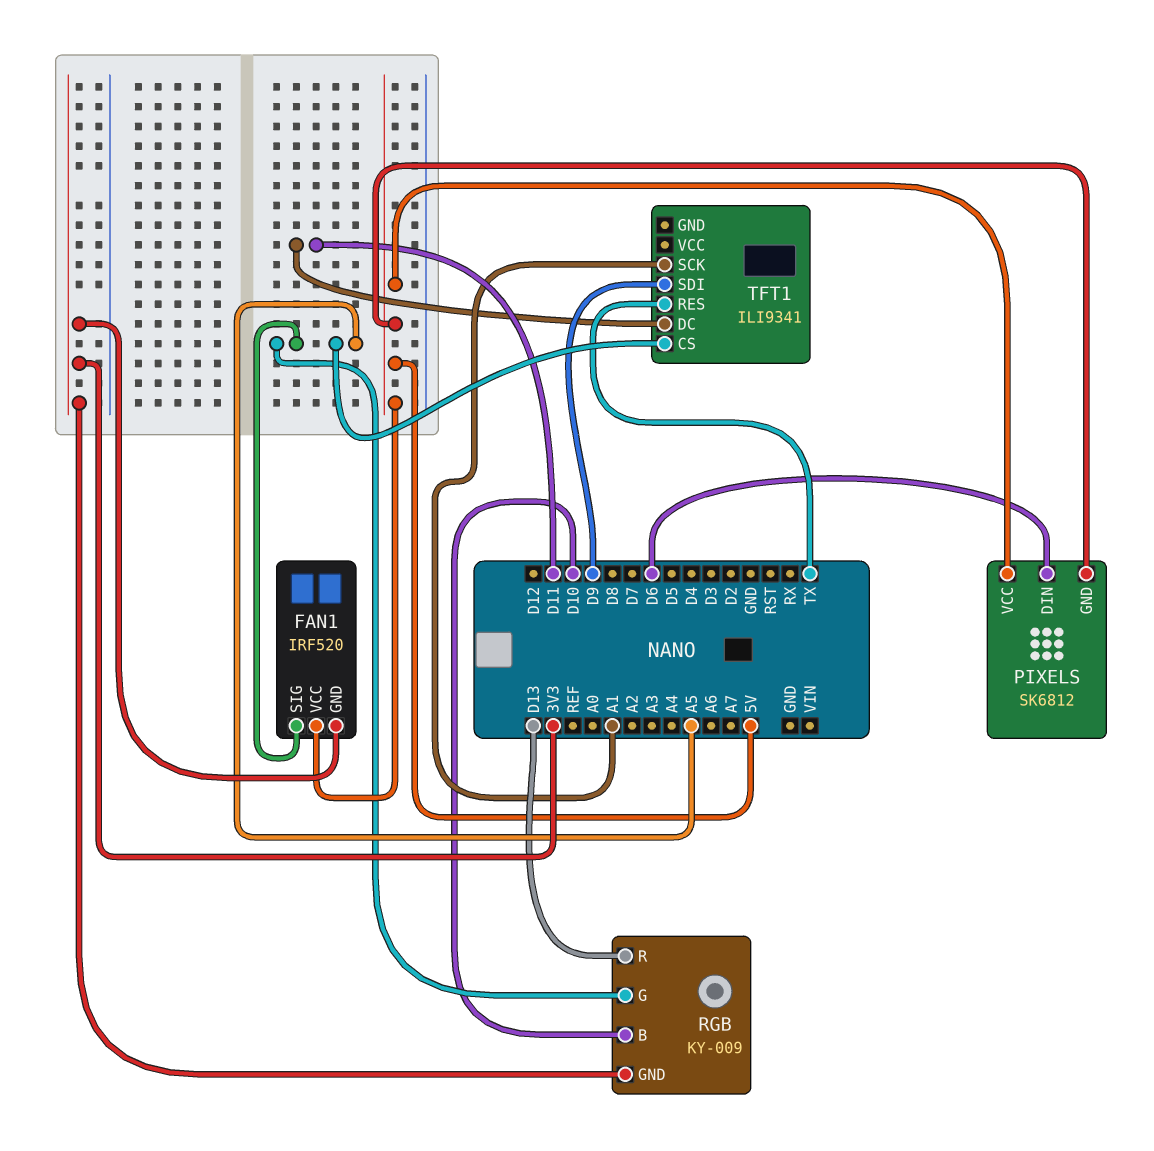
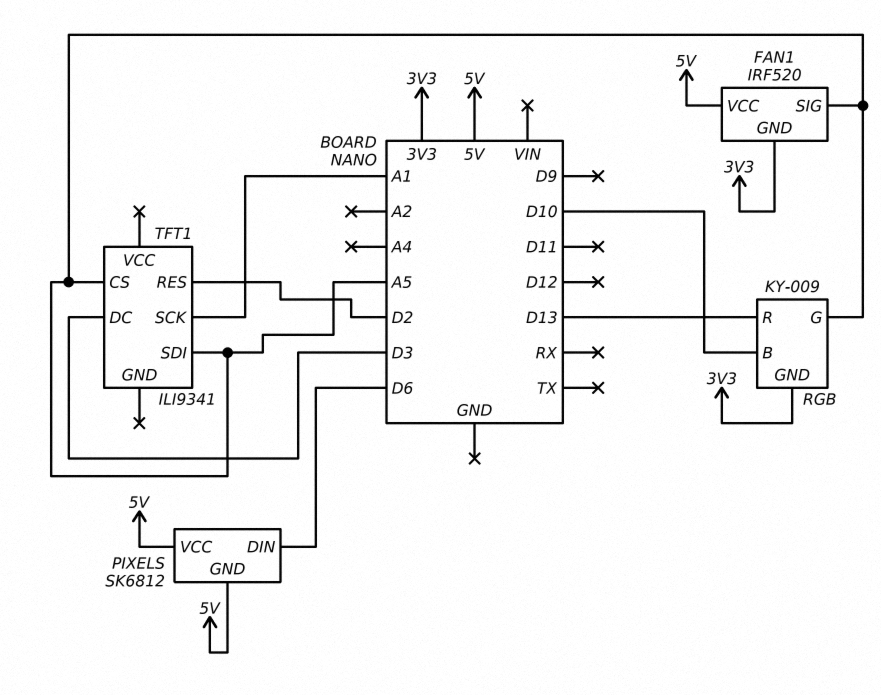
TFT1 pin DC: D11 -> D3
TFT1 pin RES: TX -> D2
TFT1 pin SDI: D9 -> A5

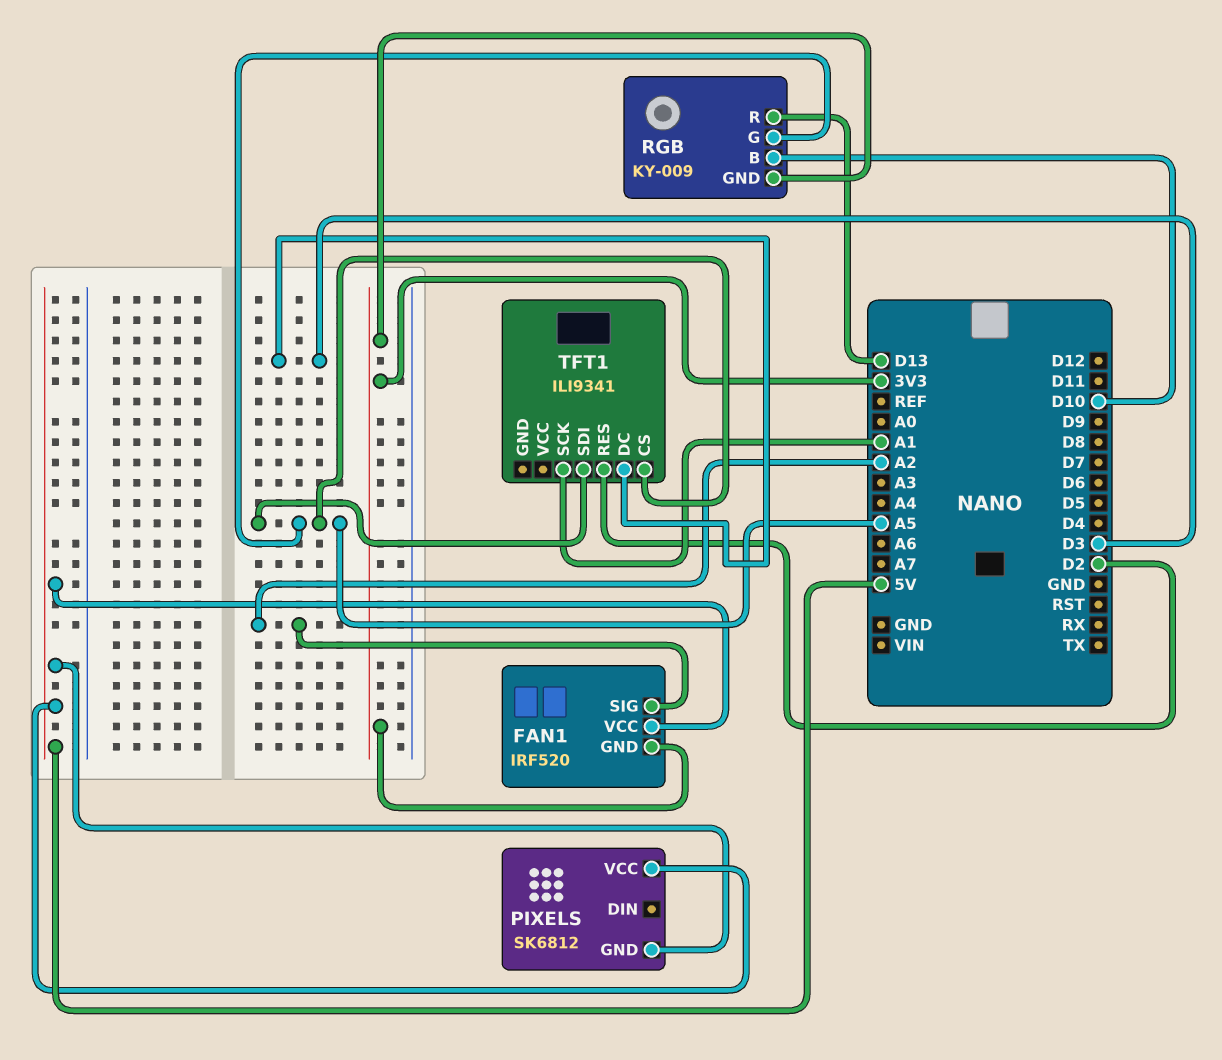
FAN1 pin SIG: A5 -> A2
PIXELS pin DIN: D6 -> none

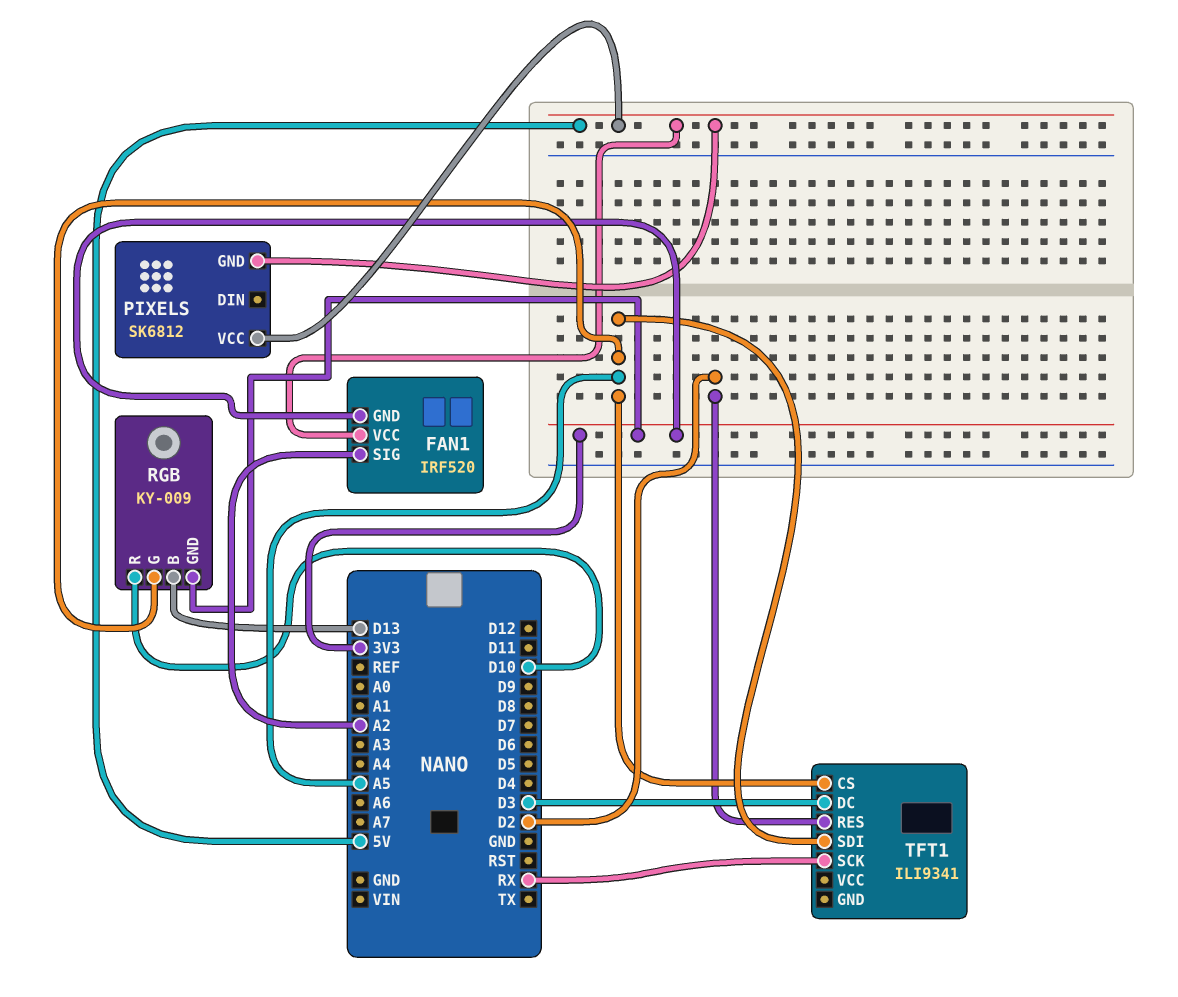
RGB pin B: D10 -> D13
RGB pin R: D13 -> D10
TFT1 pin SCK: A1 -> RX

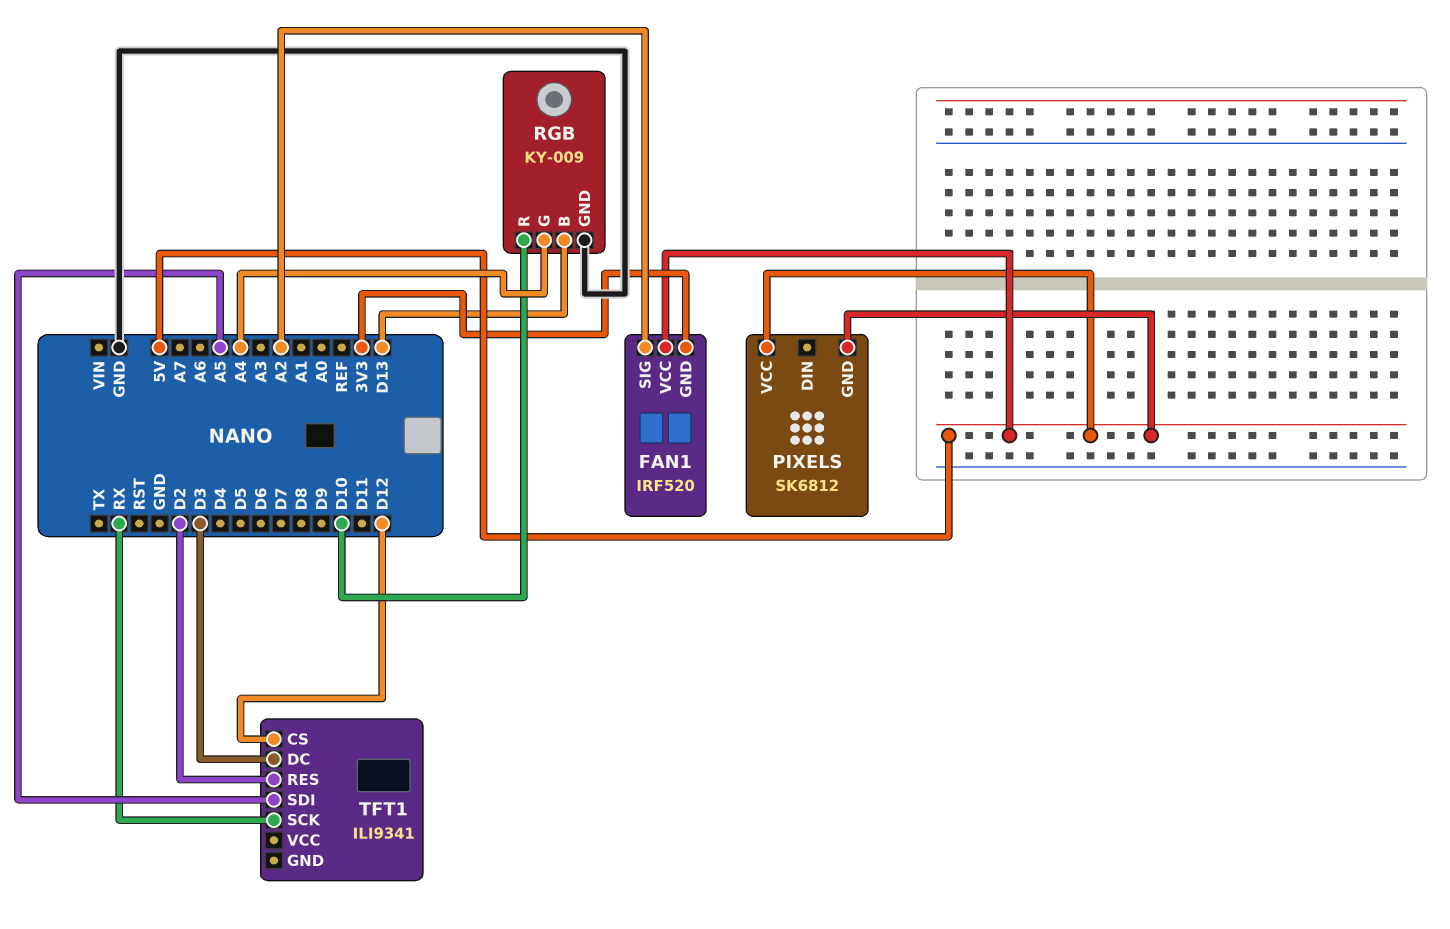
RGB pin G: A5 -> A4
RGB pin GND: 3V3 -> GND
TFT1 pin CS: A5 -> D12

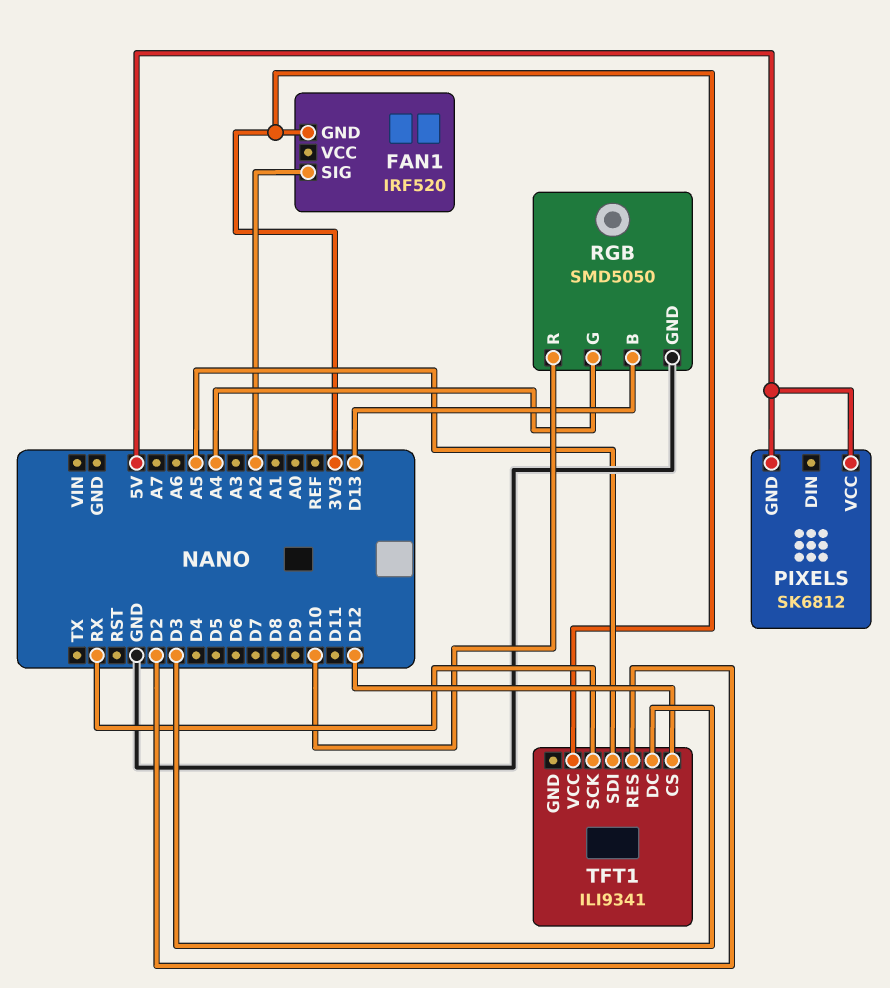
FAN1 pin VCC: 5V -> none
RGB: KY-009 -> SMD5050
TFT1 pin VCC: none -> 3V3

